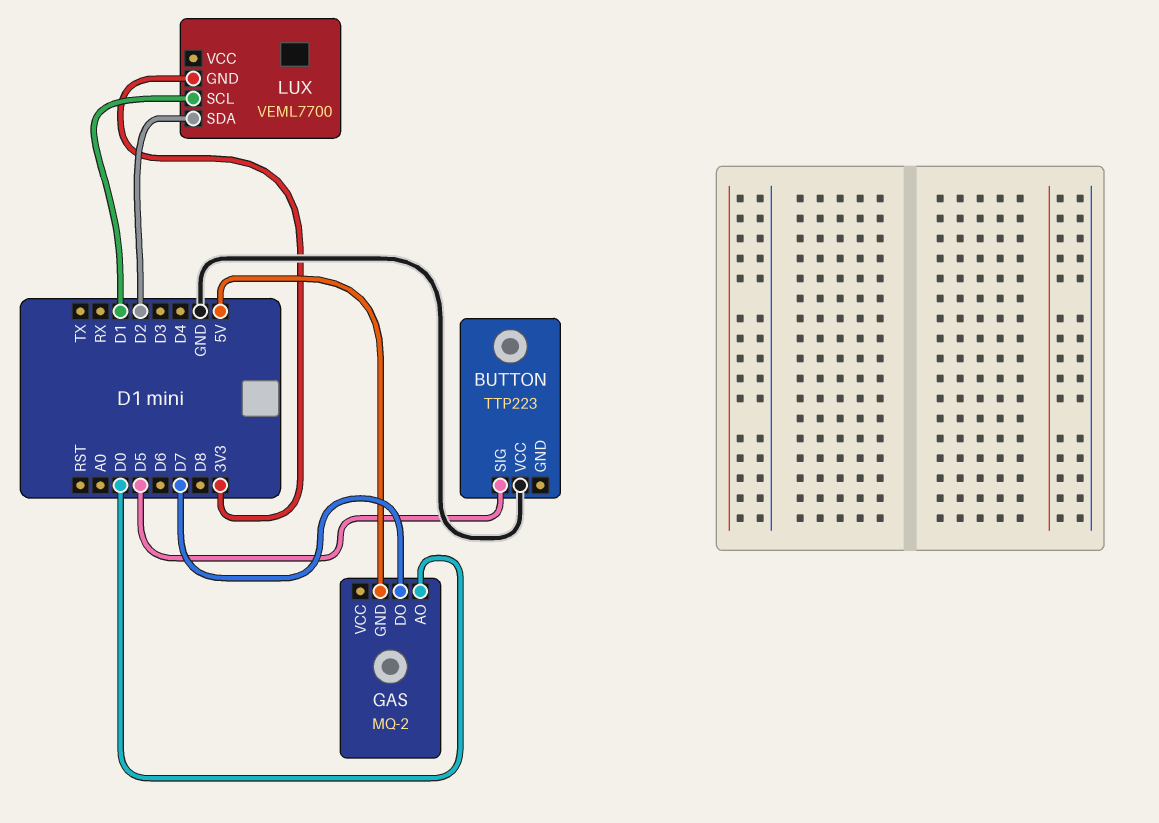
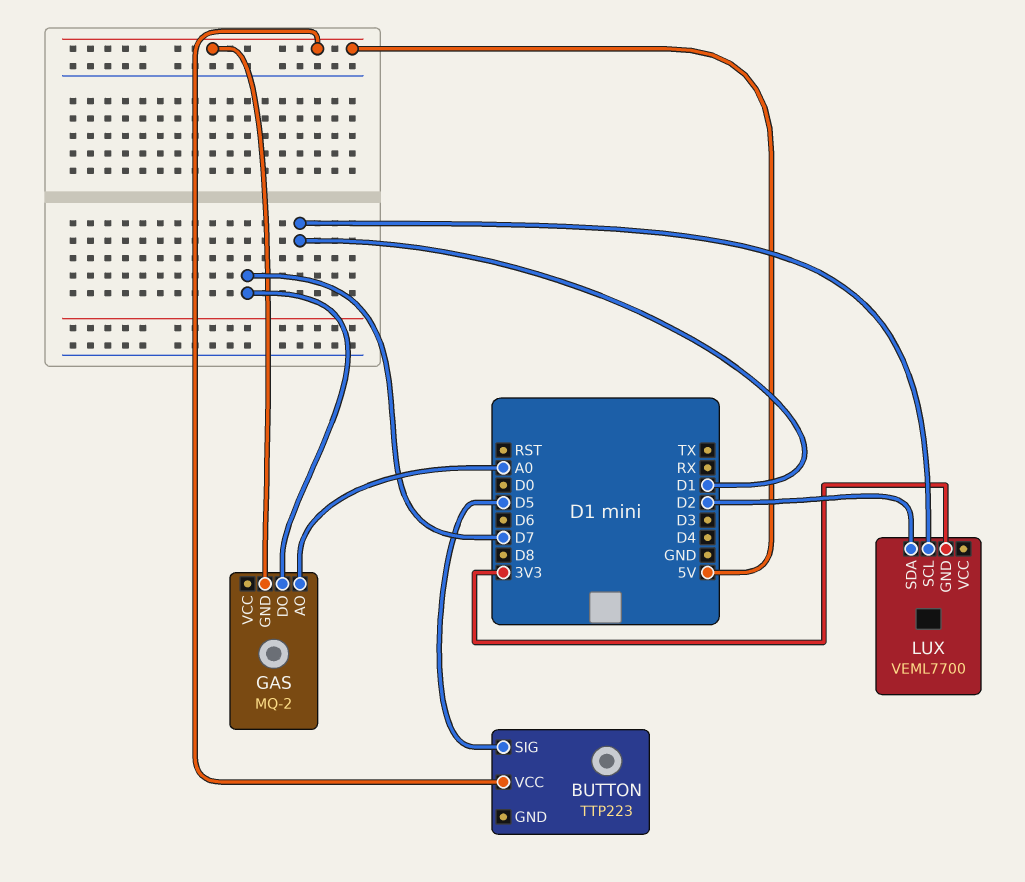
BUTTON pin VCC: GND -> 5V
GAS pin AO: D0 -> A0

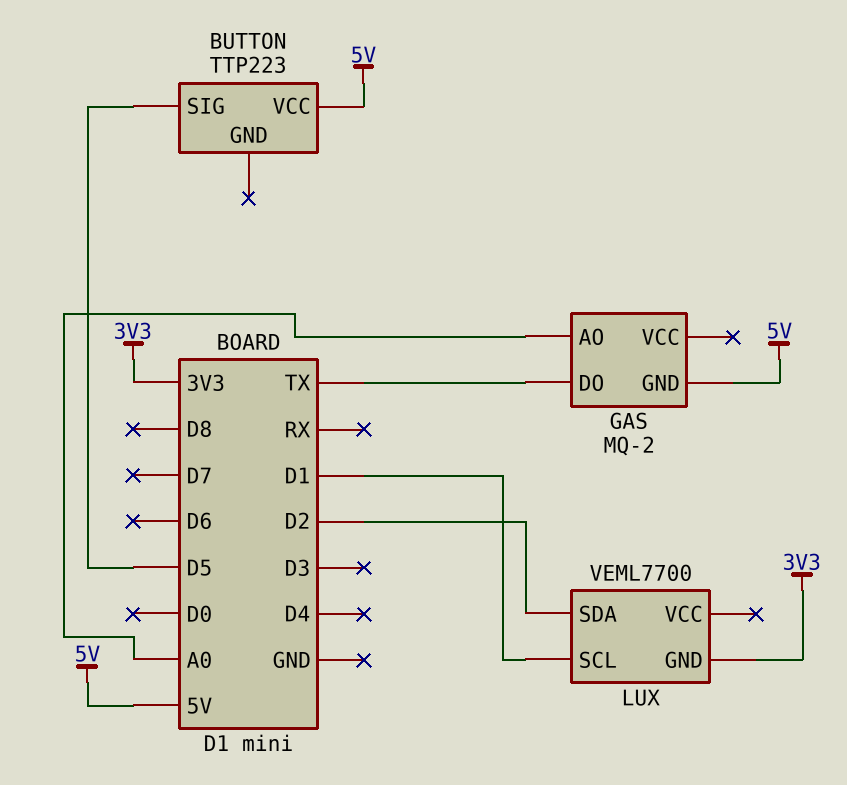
GAS pin DO: D7 -> TX

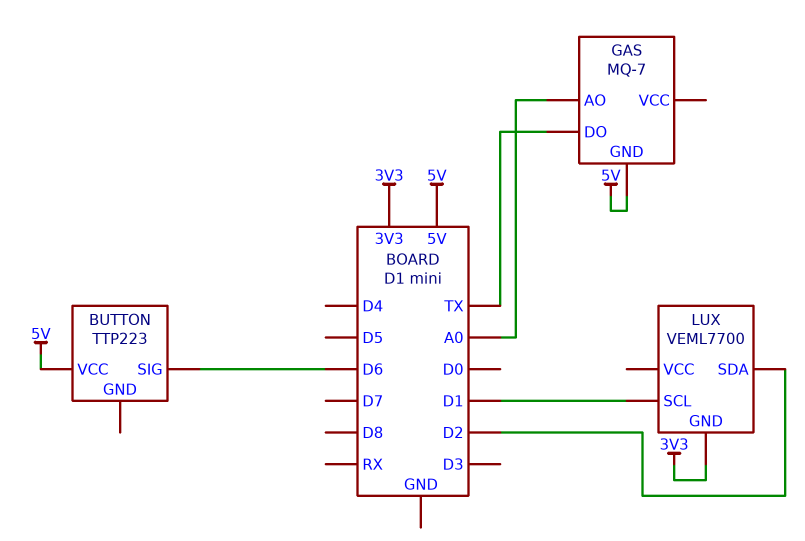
BUTTON pin SIG: D5 -> D6
GAS: MQ-2 -> MQ-7

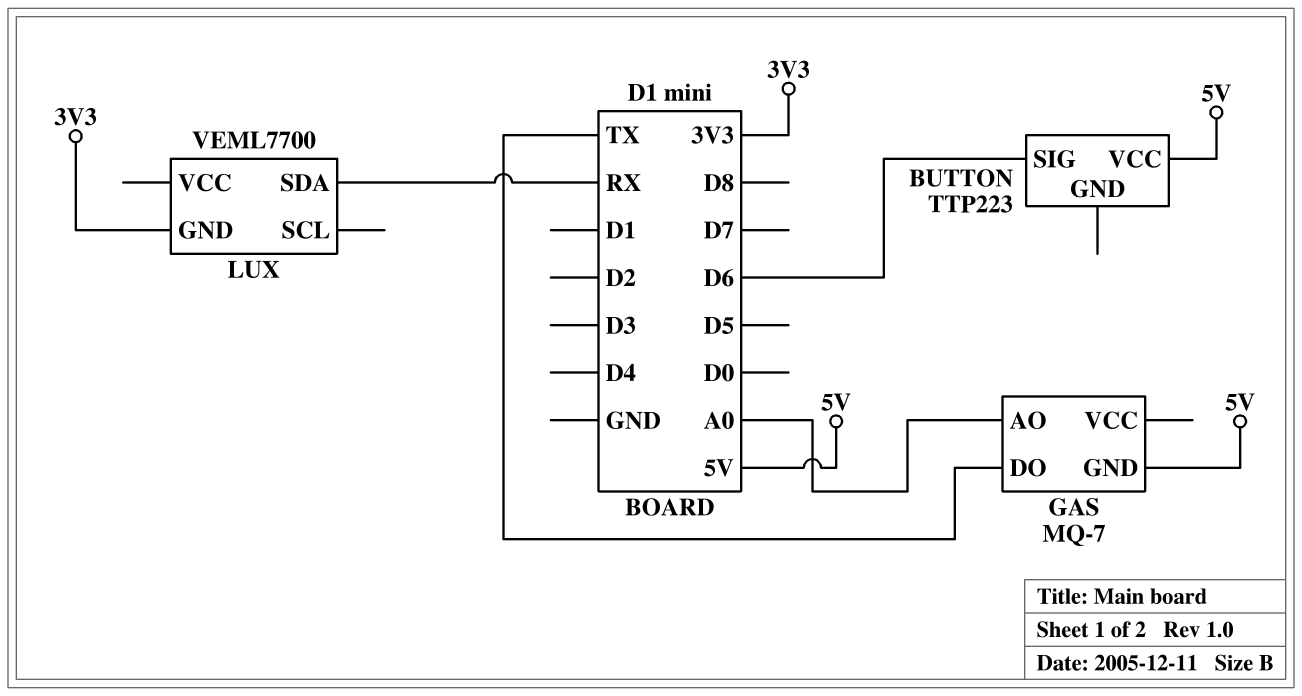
LUX pin SCL: D1 -> none
LUX pin SDA: D2 -> RX

